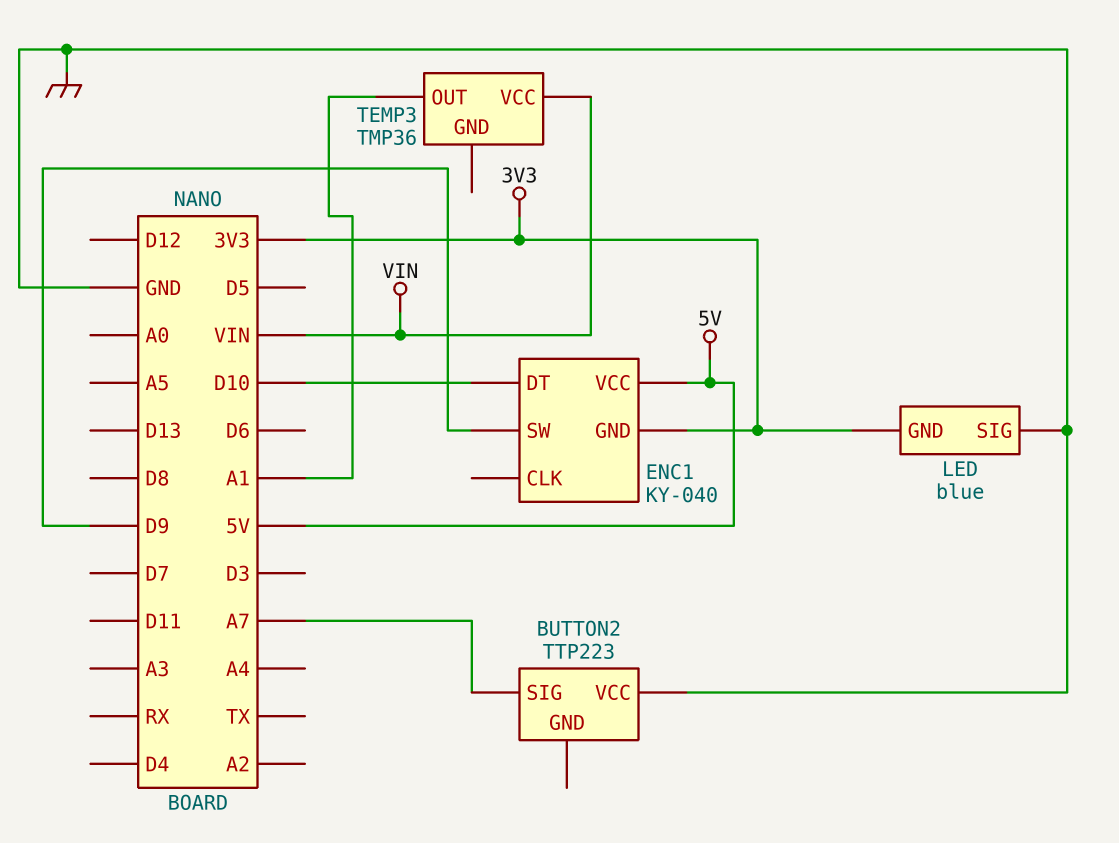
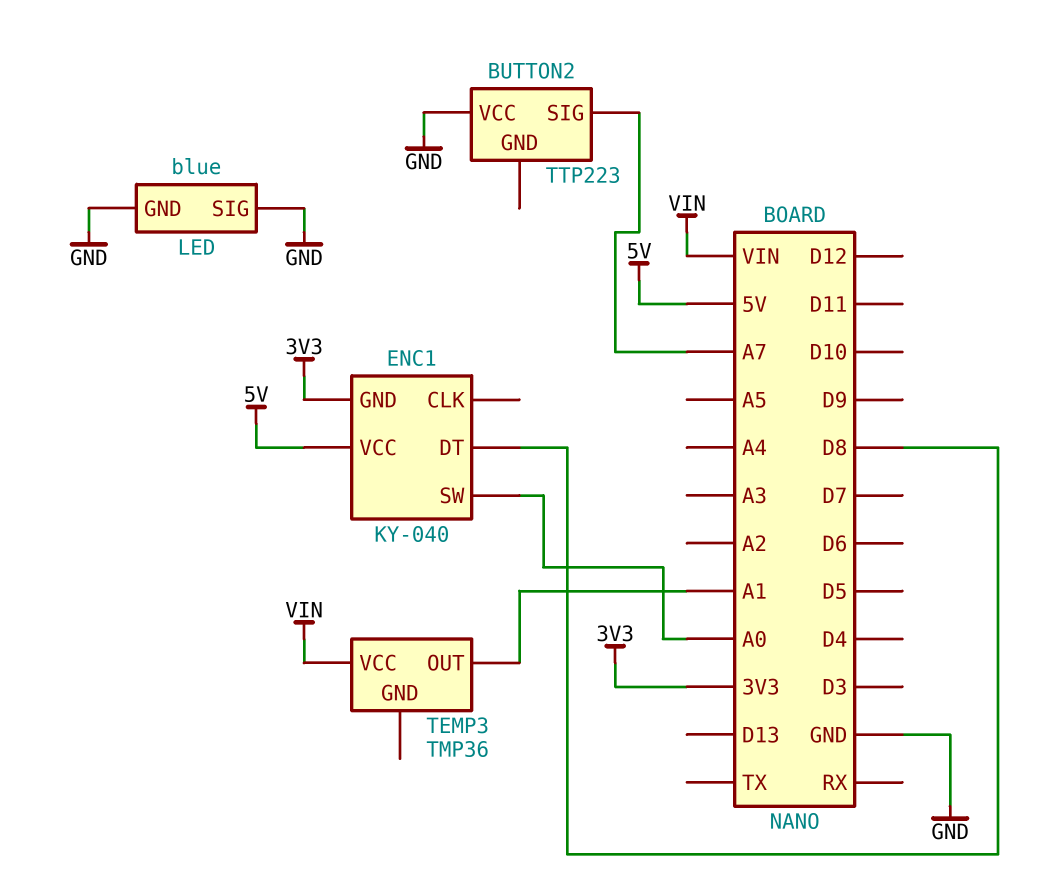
ENC1 pin DT: D10 -> D8
ENC1 pin SW: D9 -> A0
LED pin GND: 3V3 -> GND

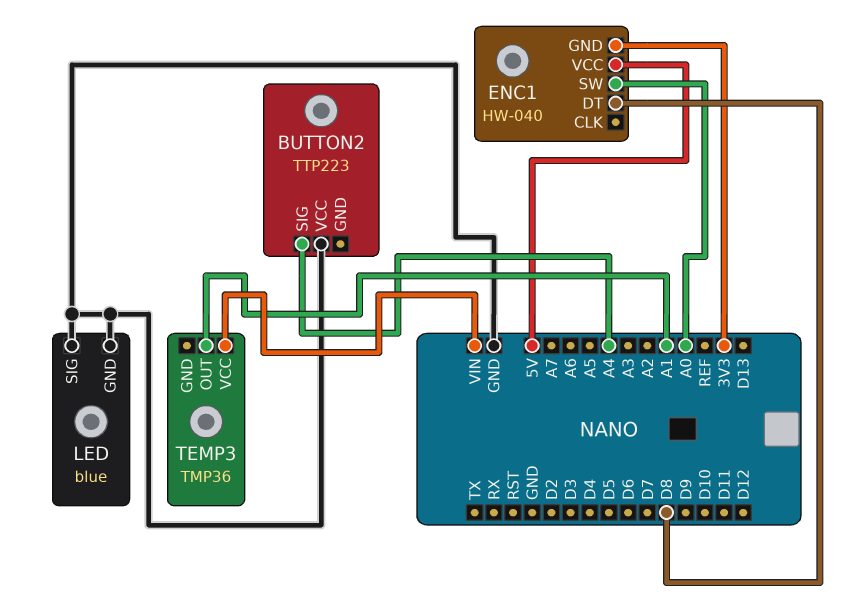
BUTTON2 pin SIG: A7 -> A4
ENC1: KY-040 -> HW-040

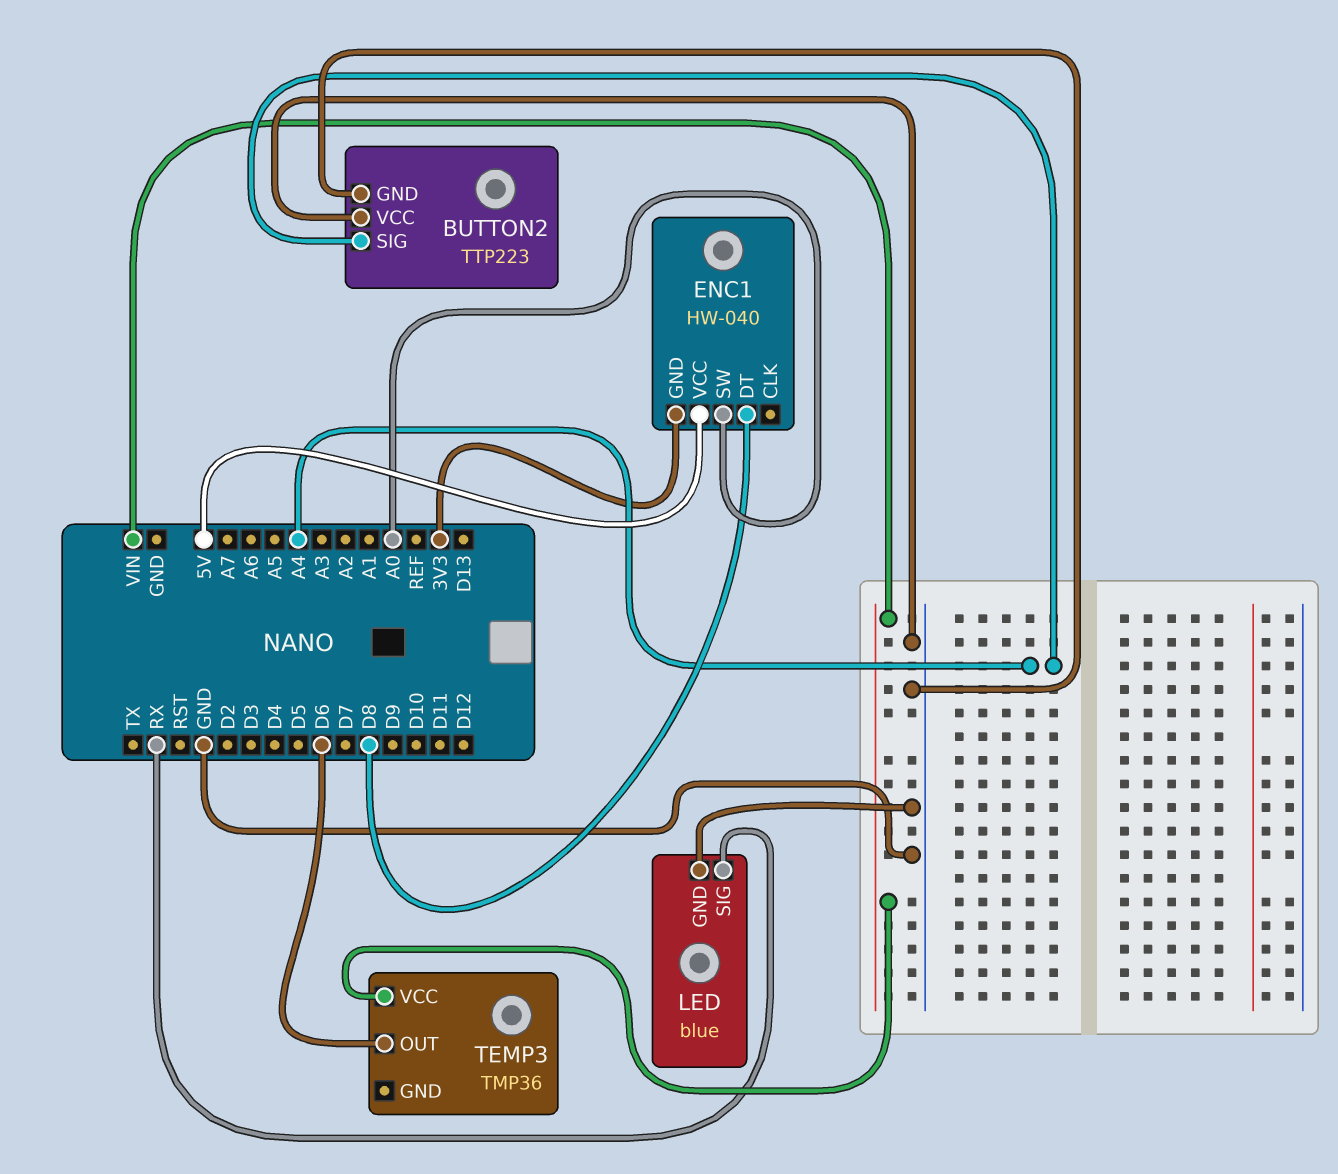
BUTTON2 pin GND: none -> GND
LED pin SIG: GND -> RX
TEMP3 pin OUT: A1 -> D6

